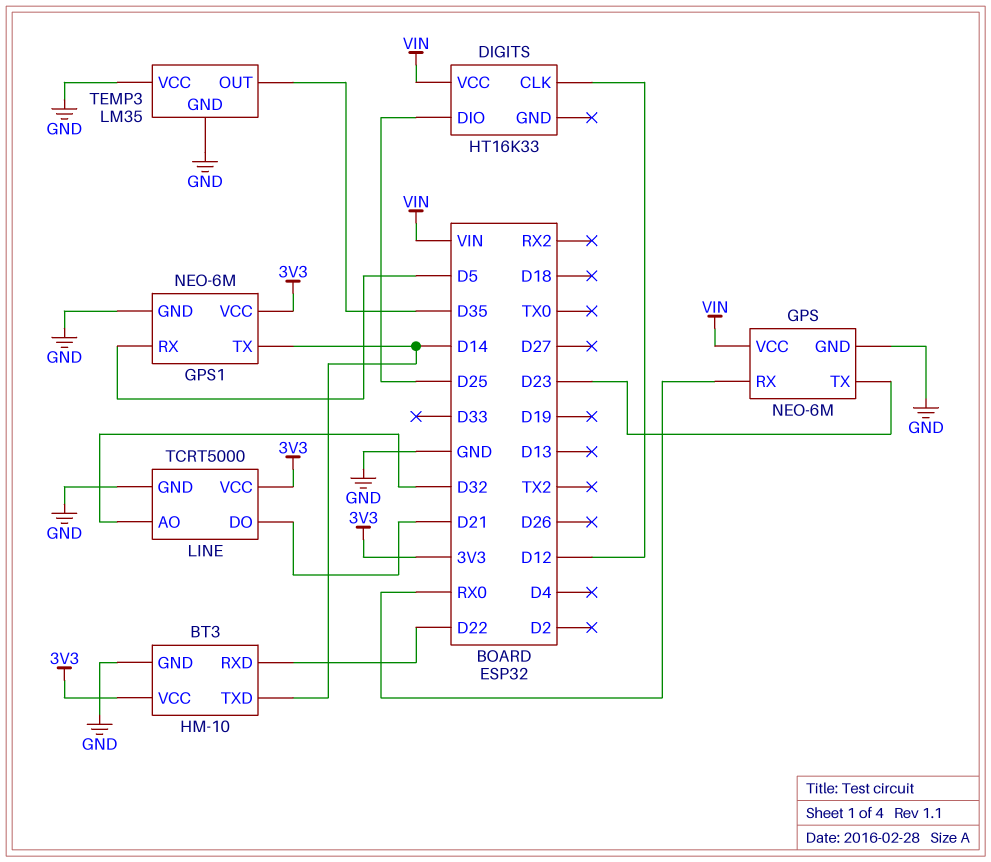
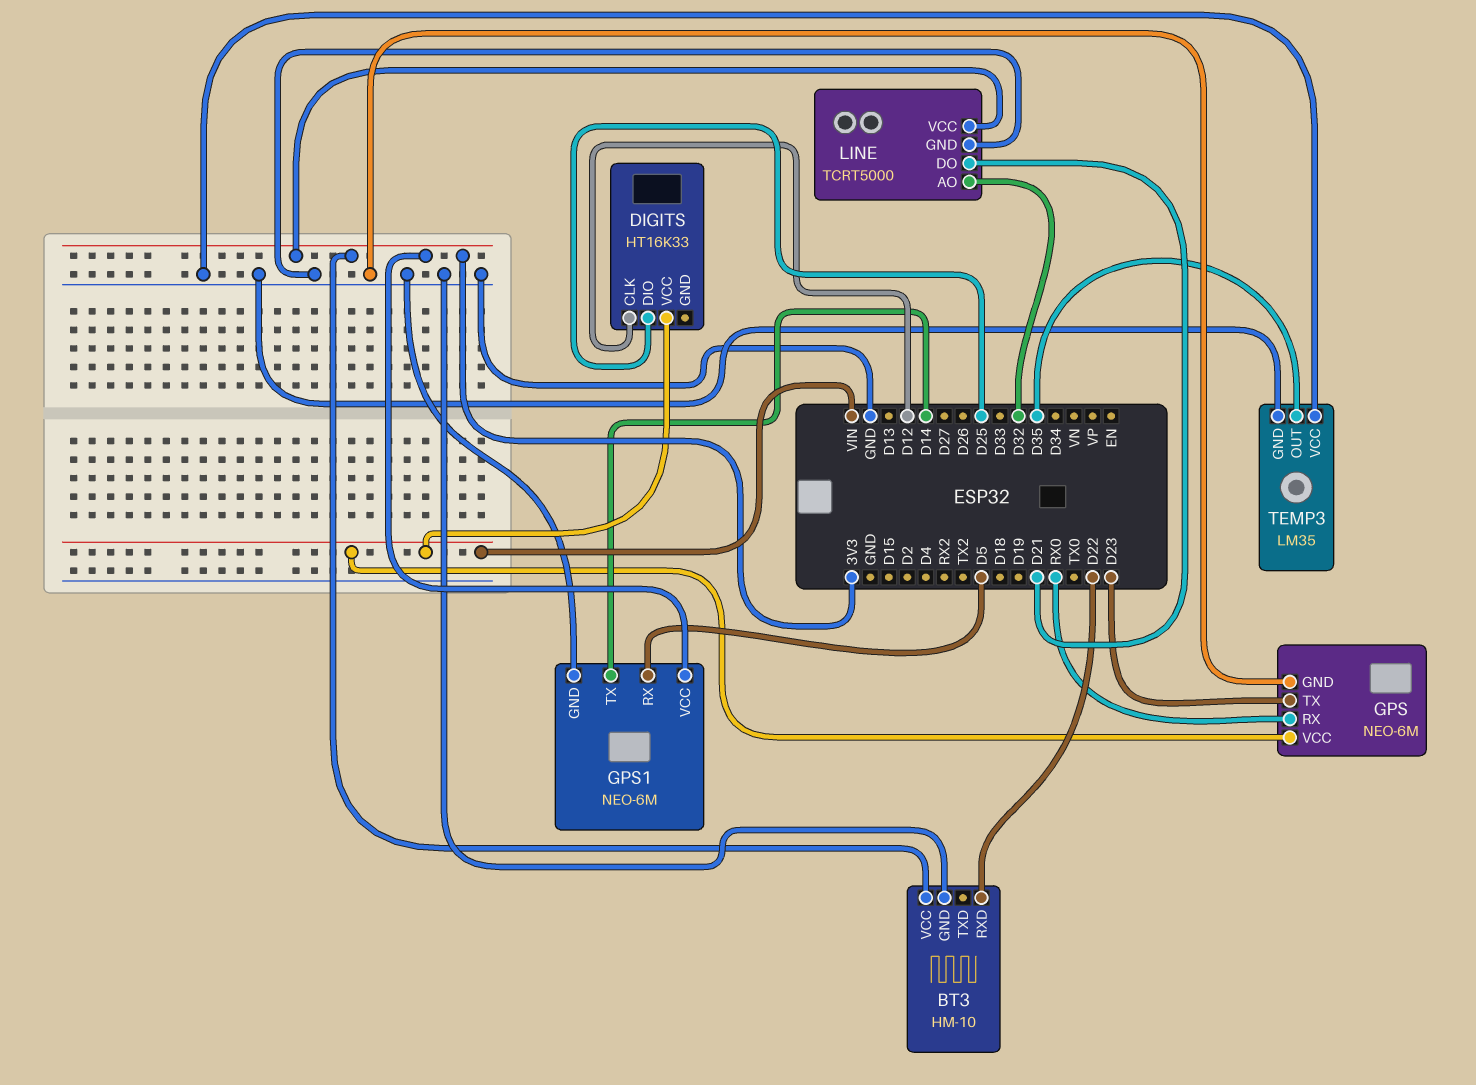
BT3 pin TXD: D14 -> none

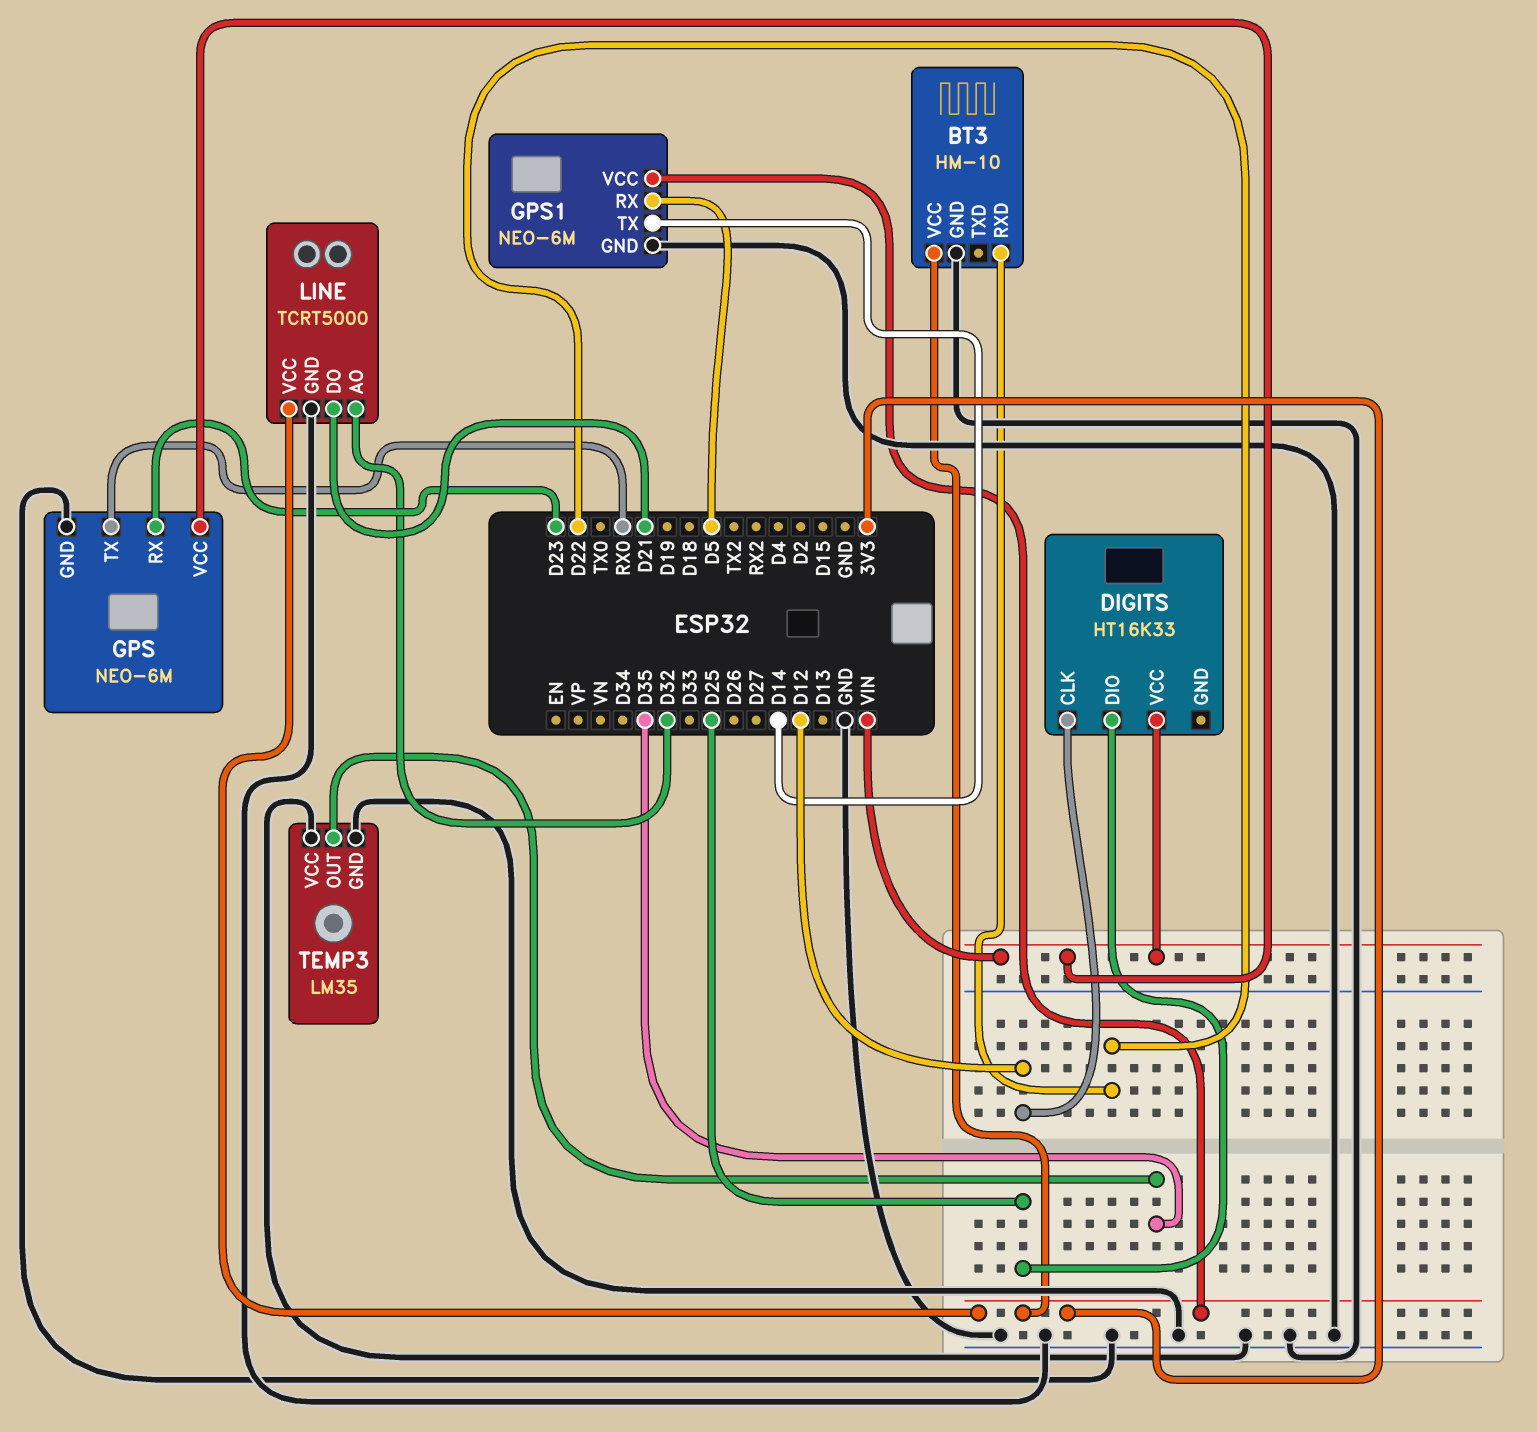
GPS pin RX: RX0 -> D23
GPS pin TX: D23 -> RX0

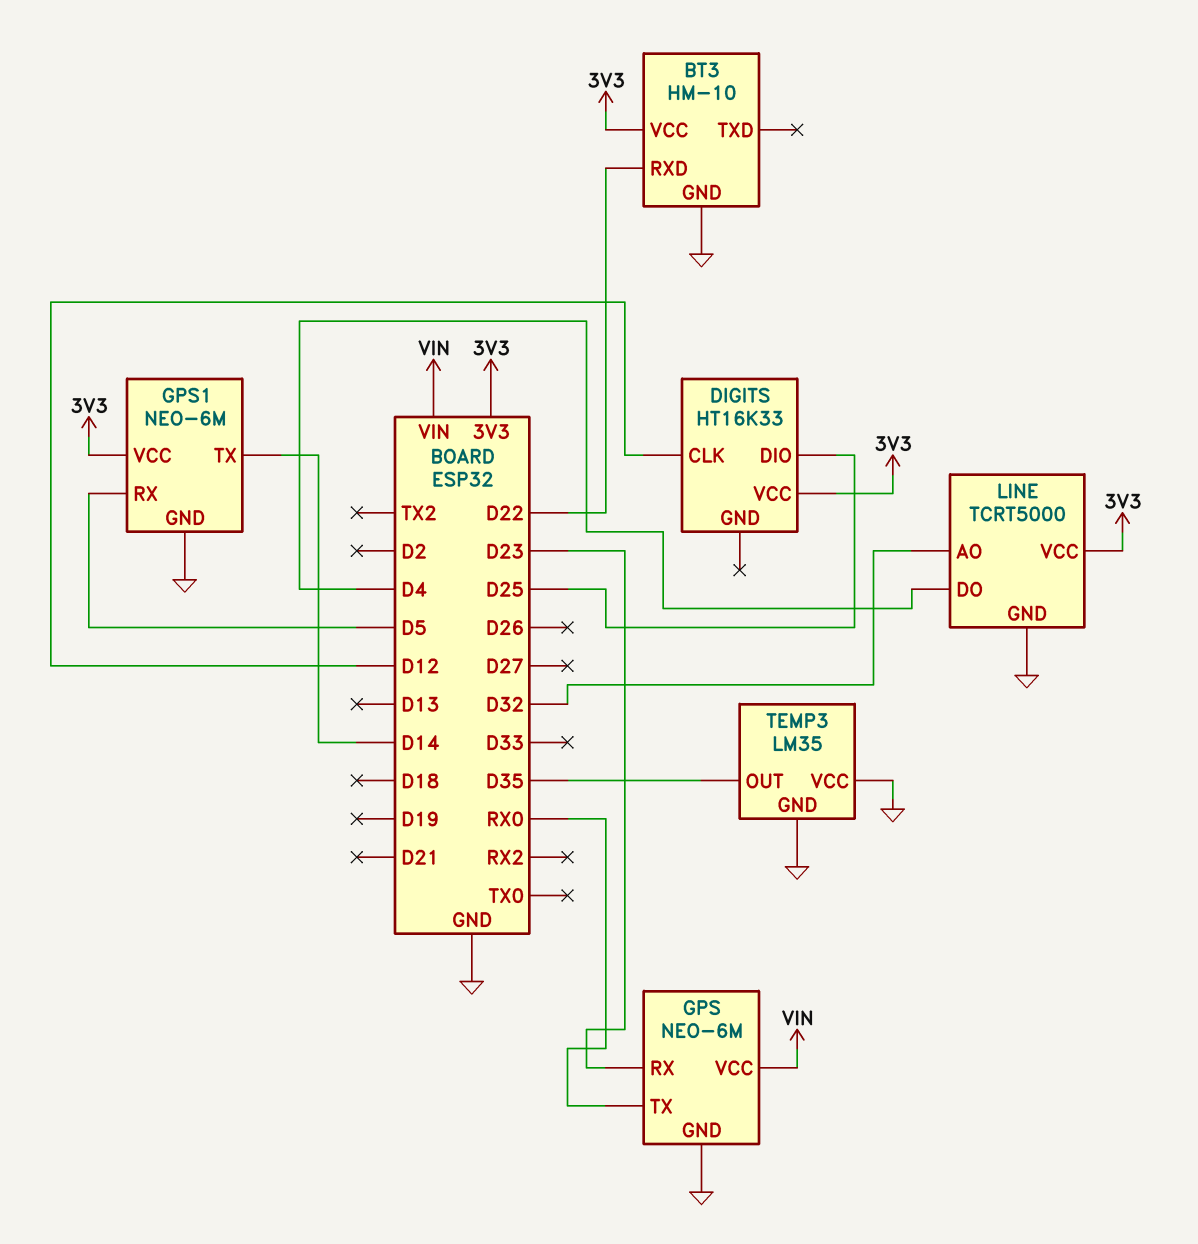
DIGITS pin VCC: VIN -> 3V3
LINE pin DO: D21 -> D4

